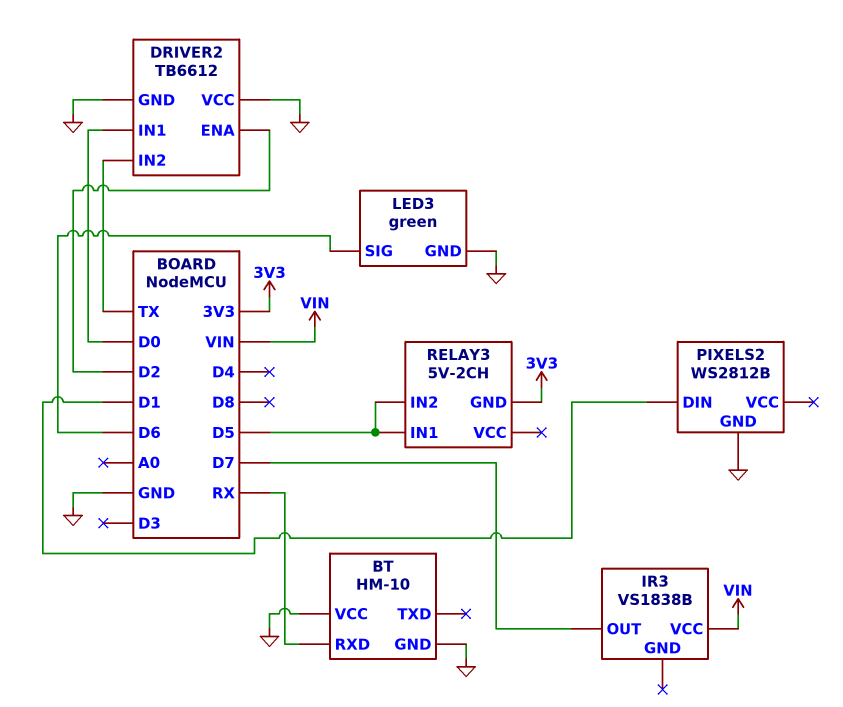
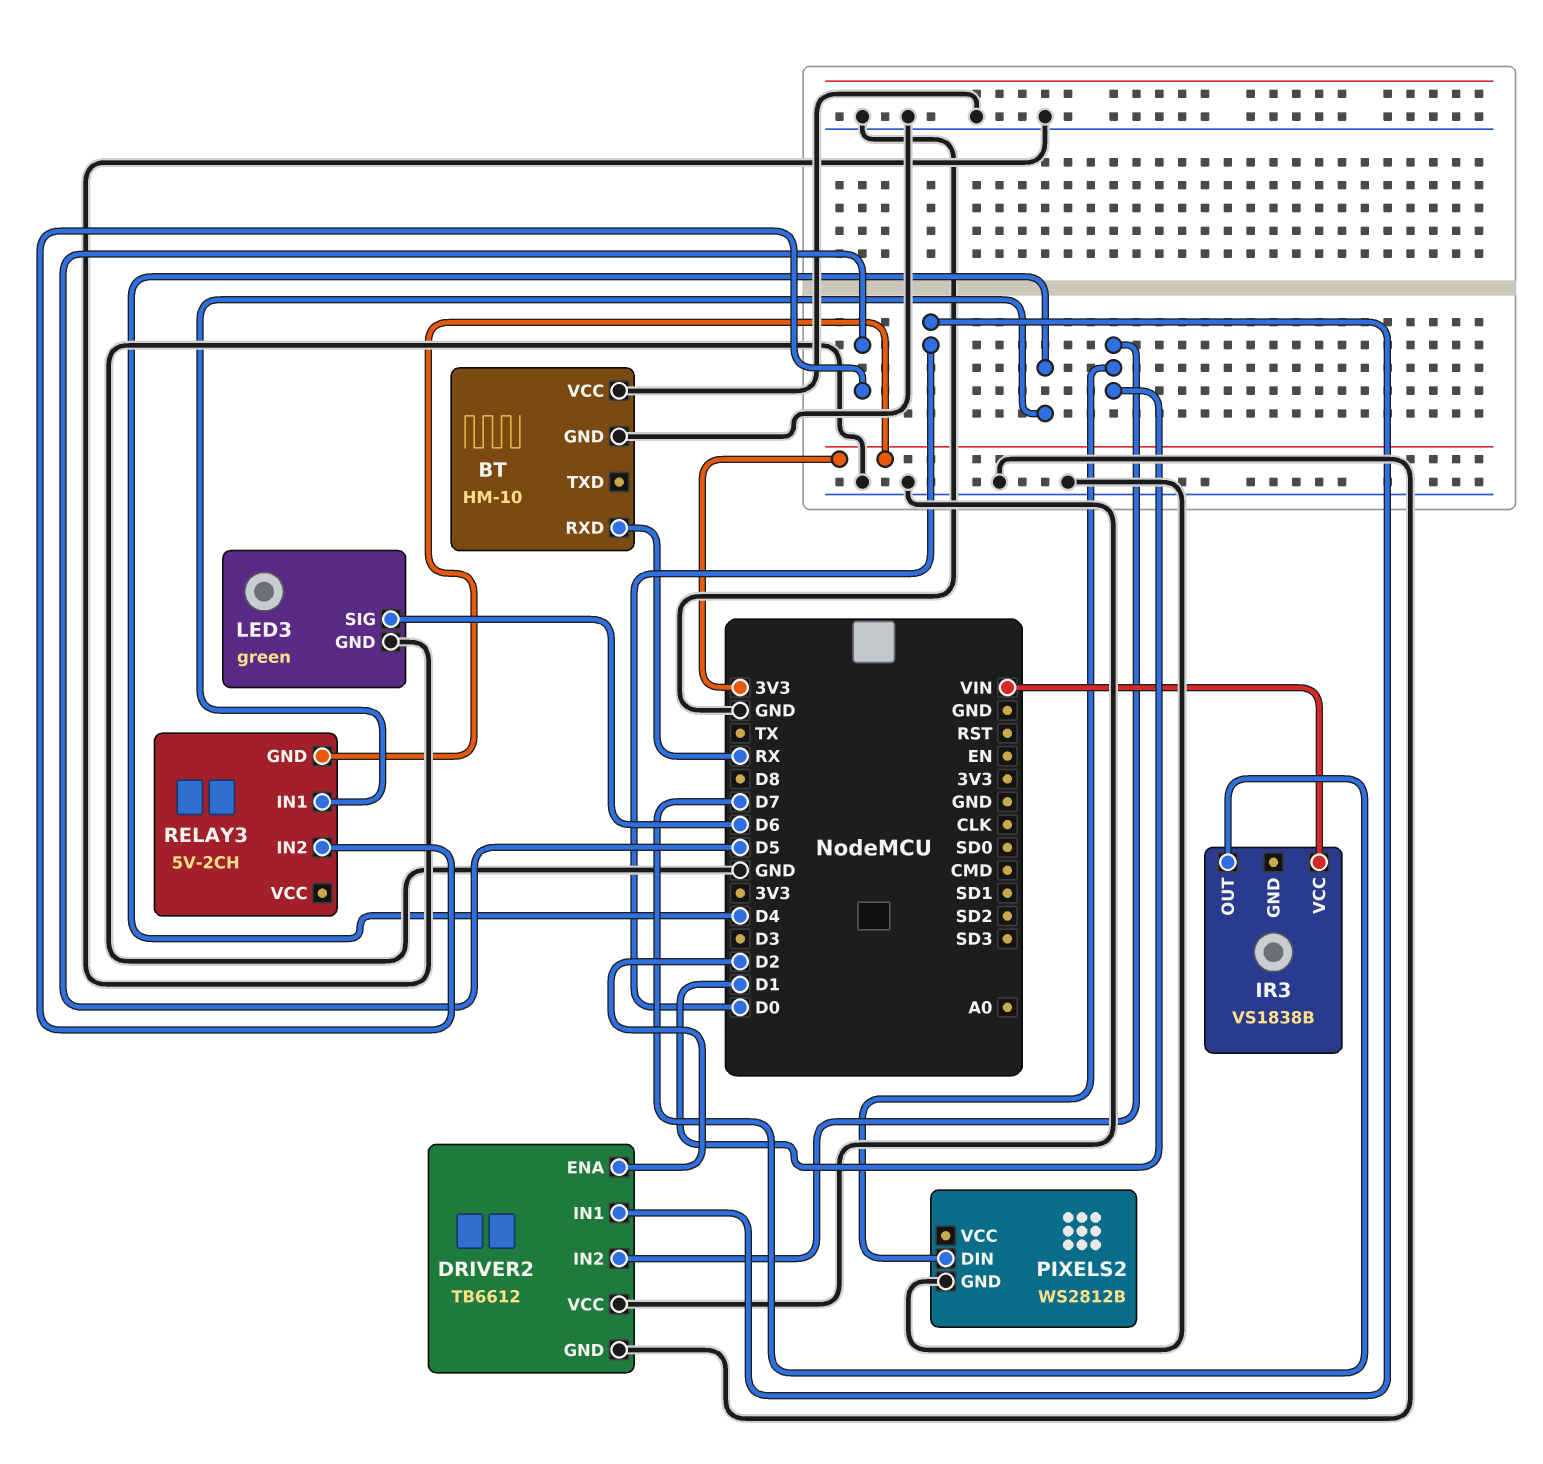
DRIVER2 pin IN2: TX -> D1
RELAY3 pin IN1: D5 -> D4

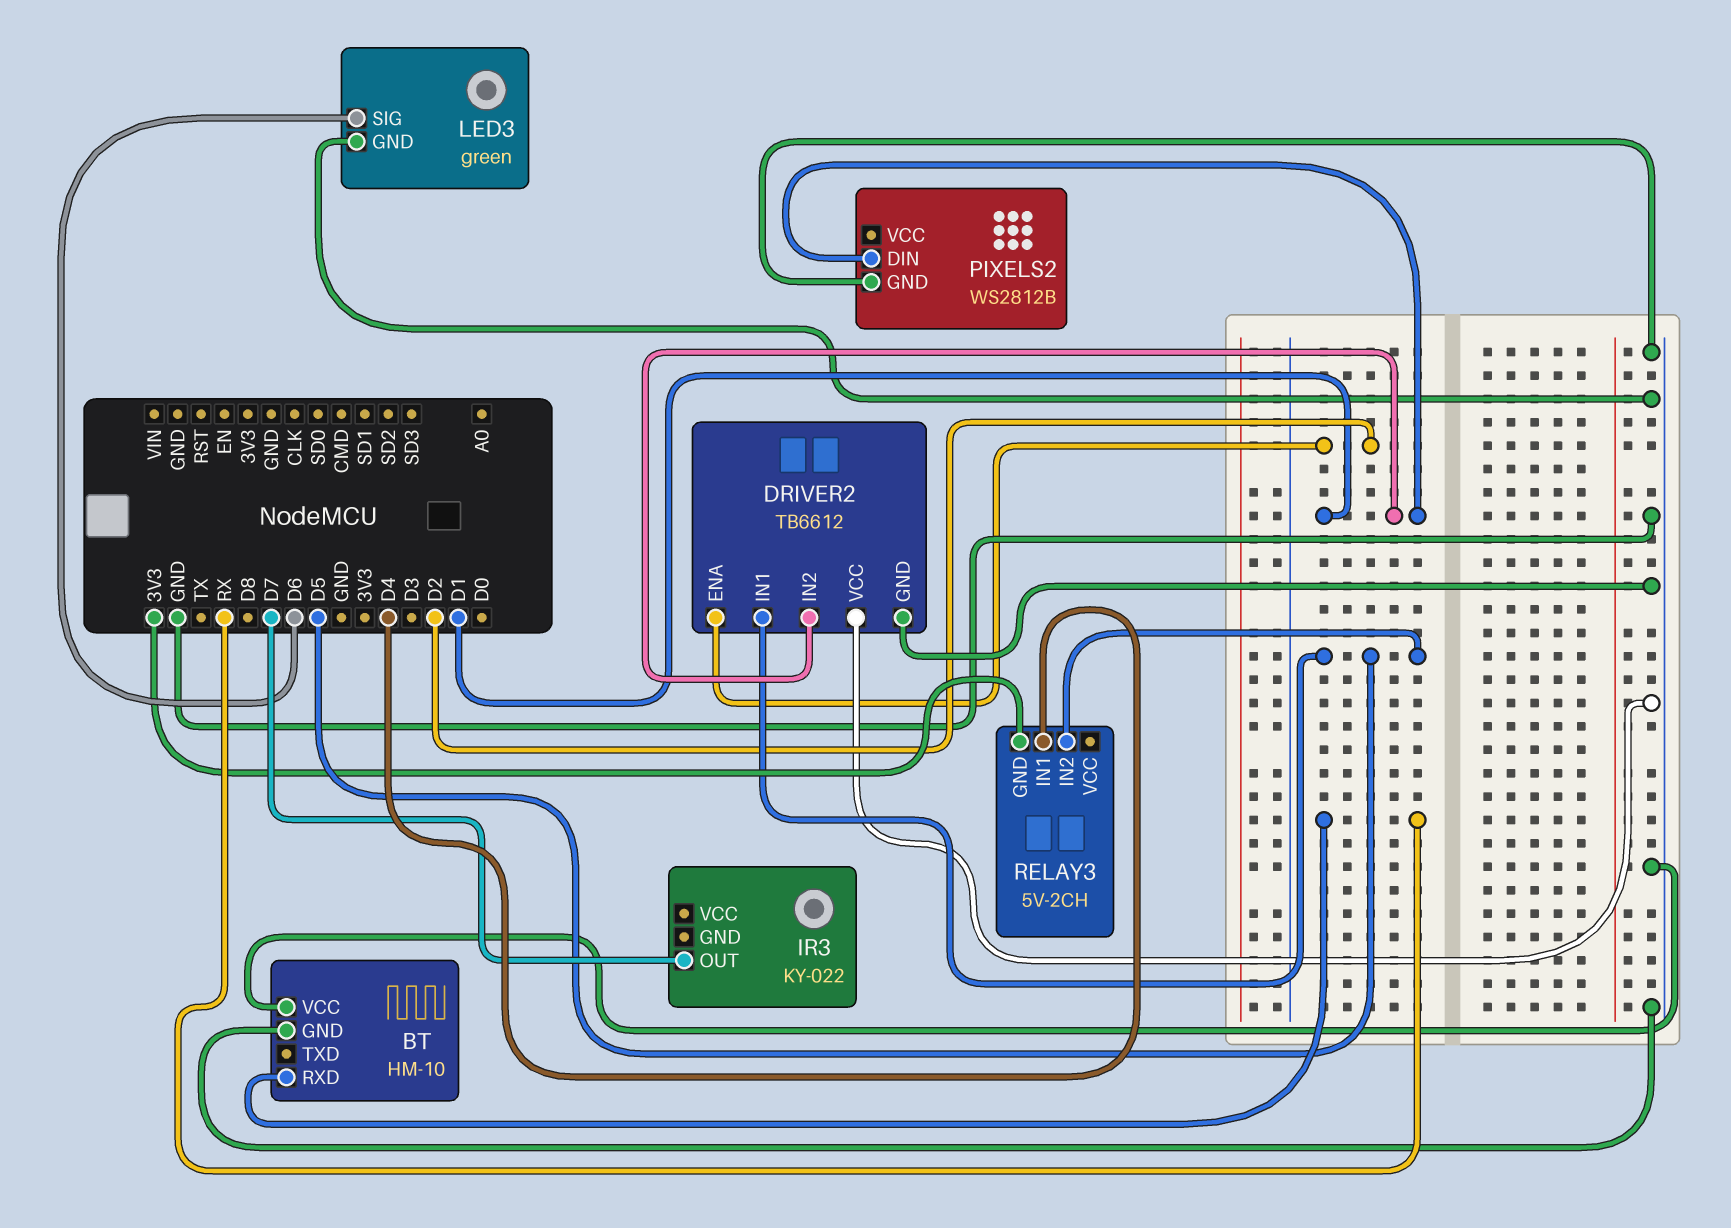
DRIVER2 pin IN1: D0 -> D5
IR3: VS1838B -> KY-022
IR3 pin VCC: VIN -> none

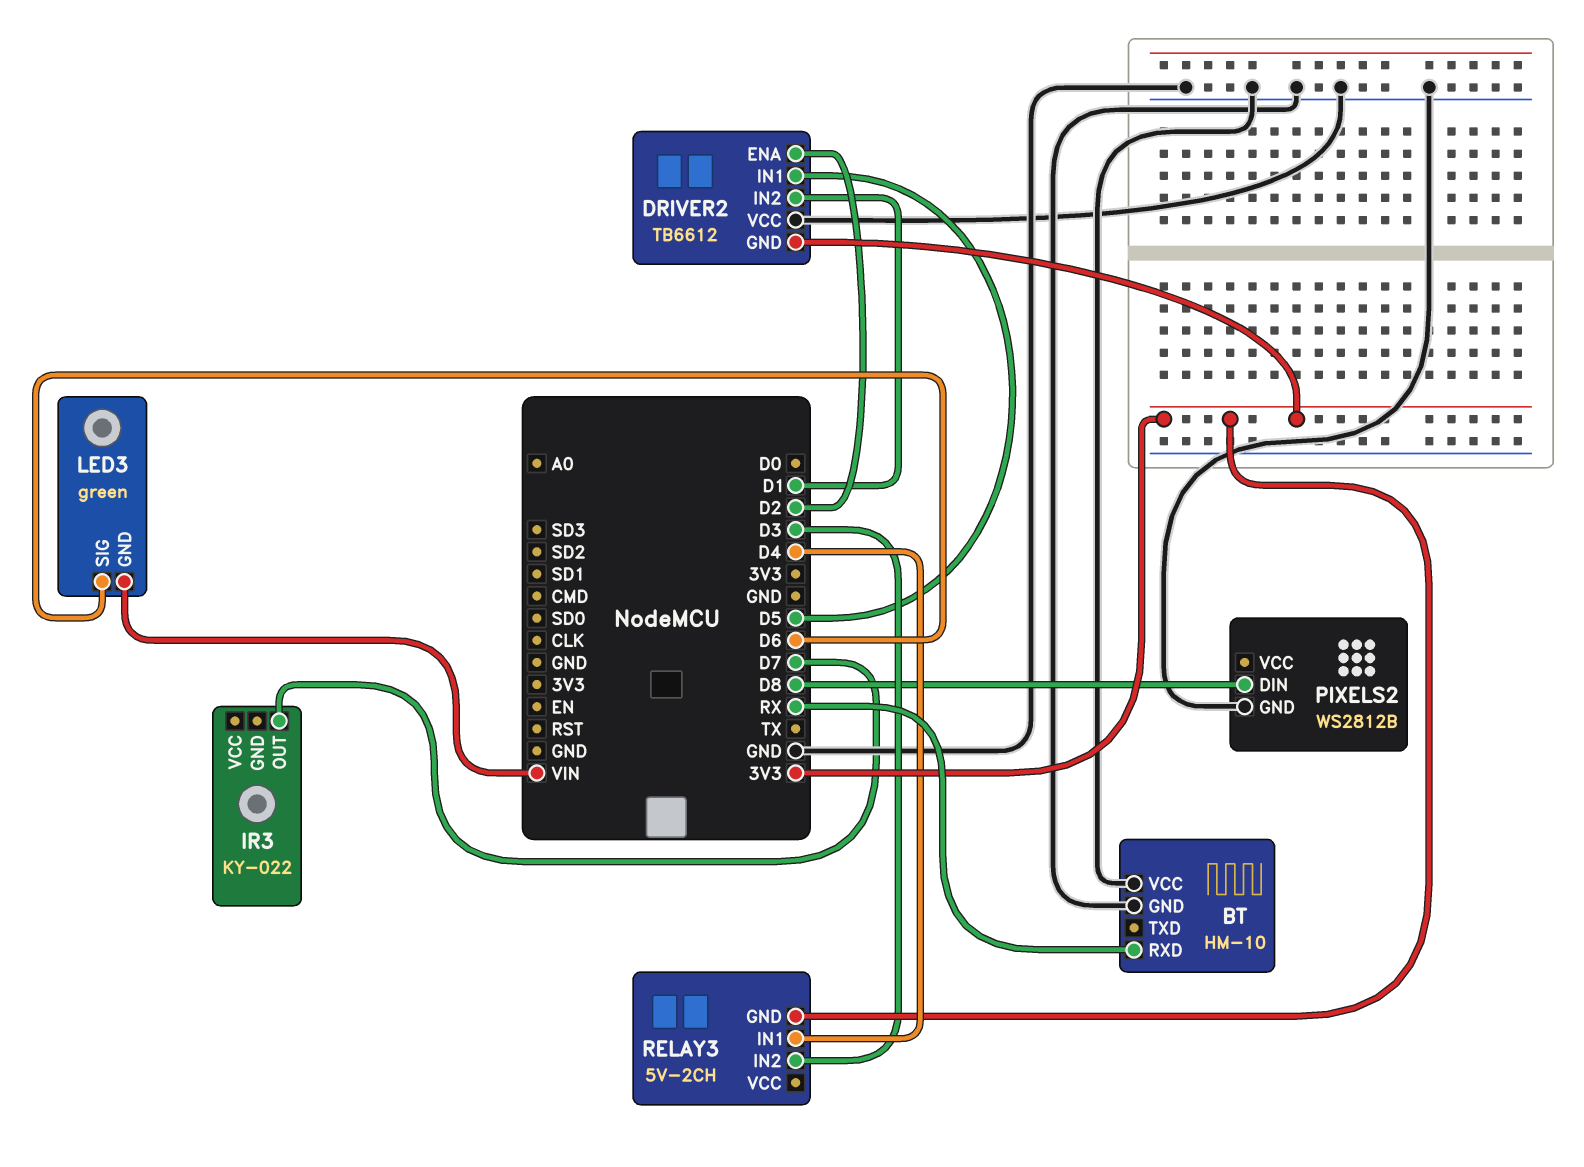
DRIVER2 pin GND: GND -> 3V3
LED3 pin GND: GND -> VIN
PIXELS2 pin DIN: D1 -> D8
RELAY3 pin IN2: D5 -> D3

